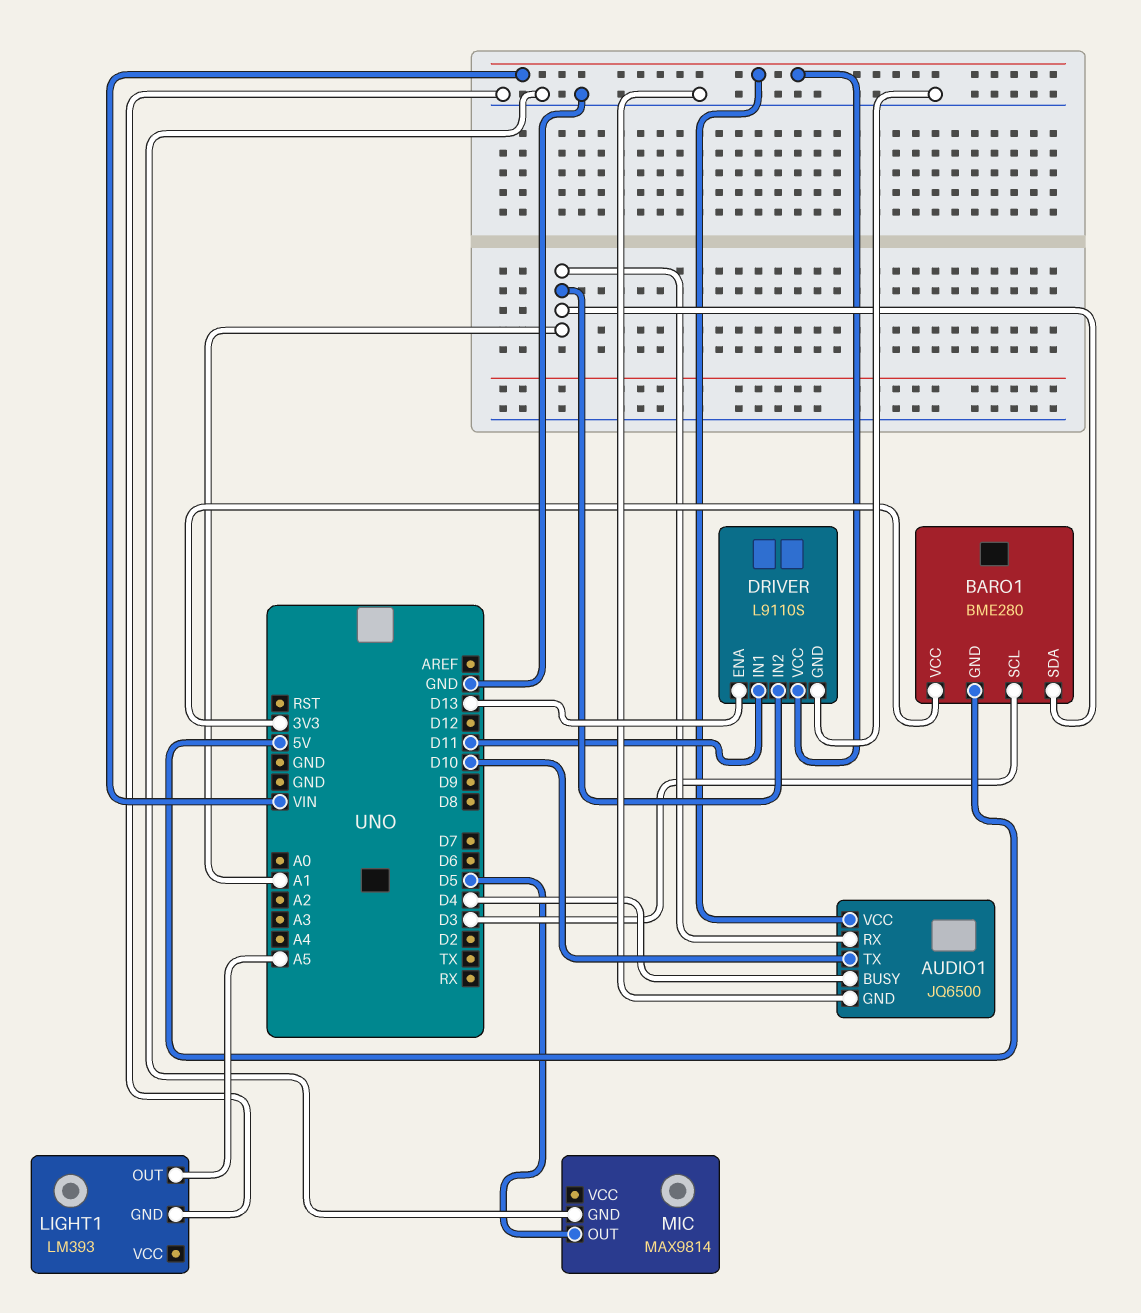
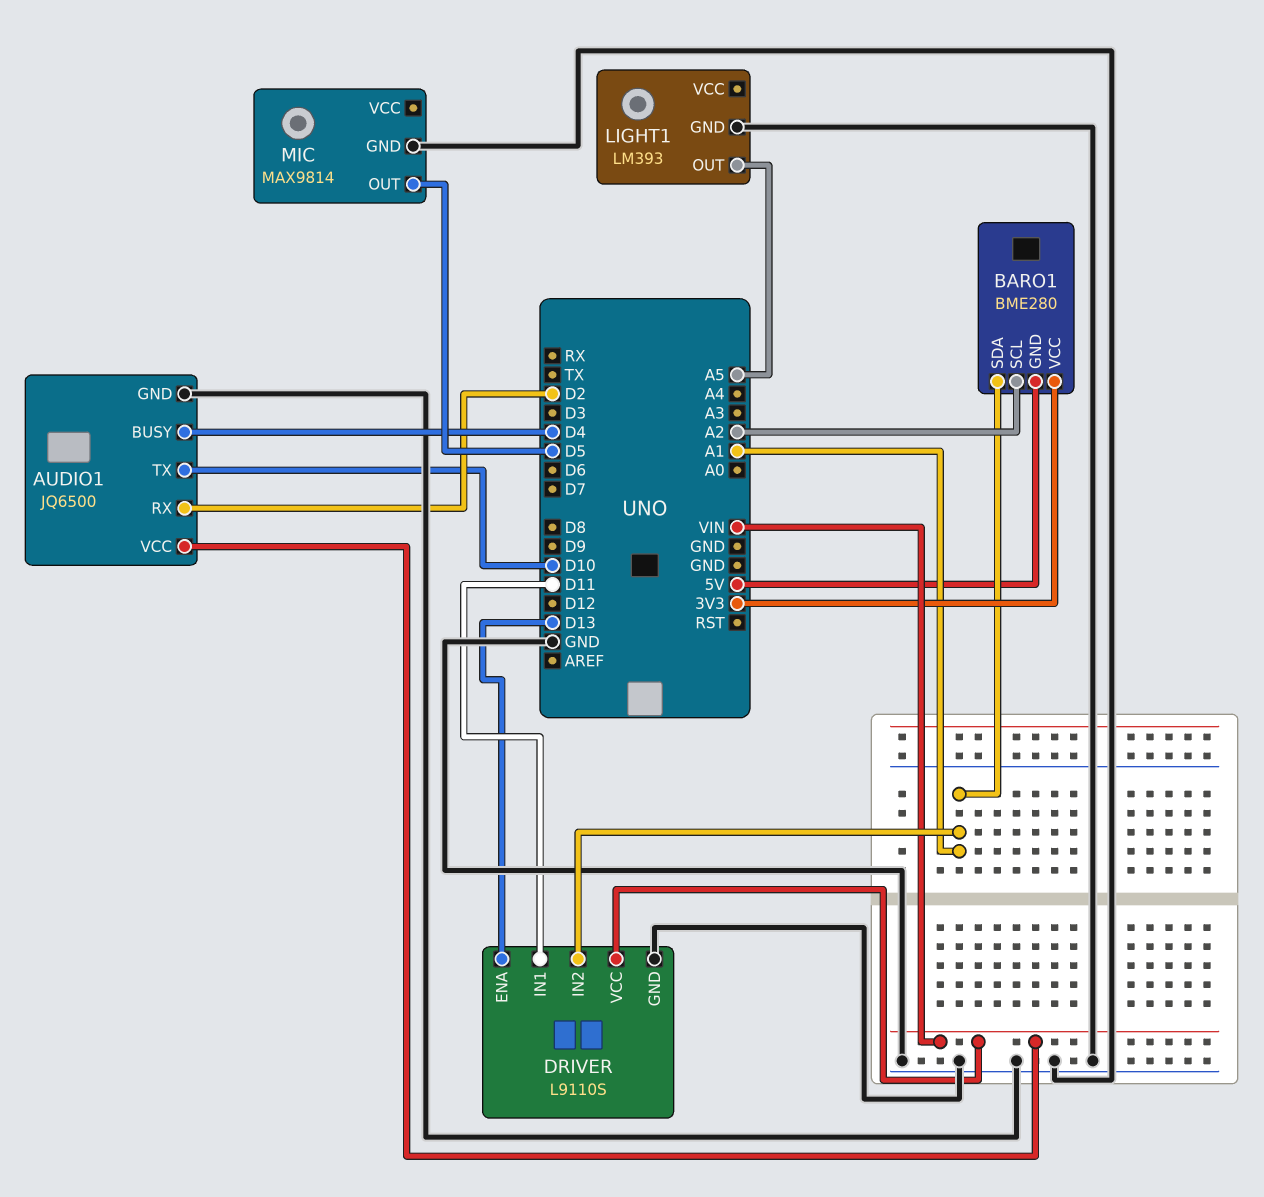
AUDIO1 pin RX: A1 -> D2
BARO1 pin SCL: D3 -> A2

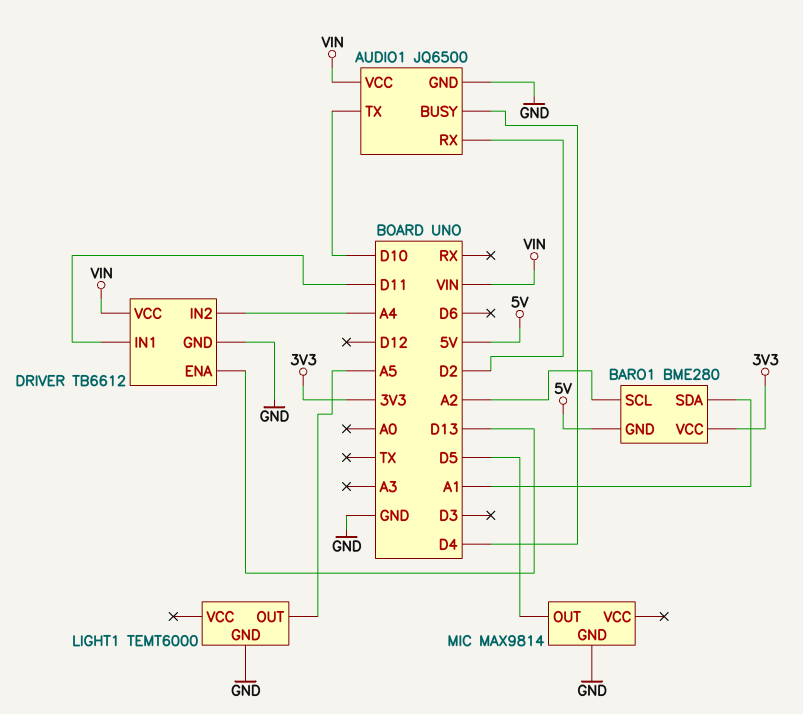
DRIVER: L9110S -> TB6612
DRIVER pin IN2: A1 -> A4
LIGHT1: LM393 -> TEMT6000

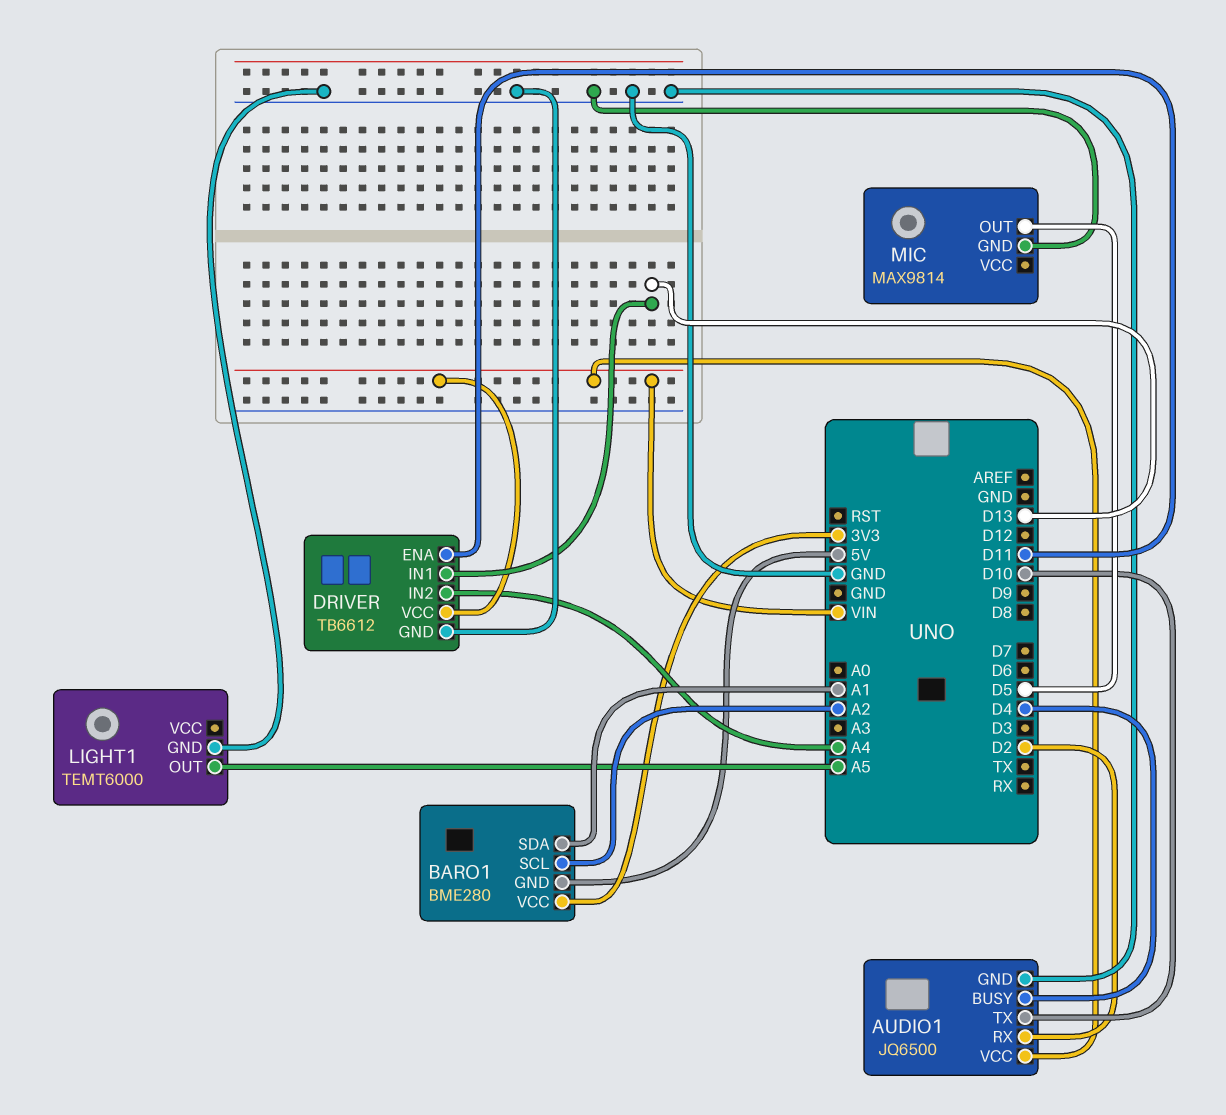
DRIVER pin ENA: D13 -> D11
DRIVER pin IN1: D11 -> D13

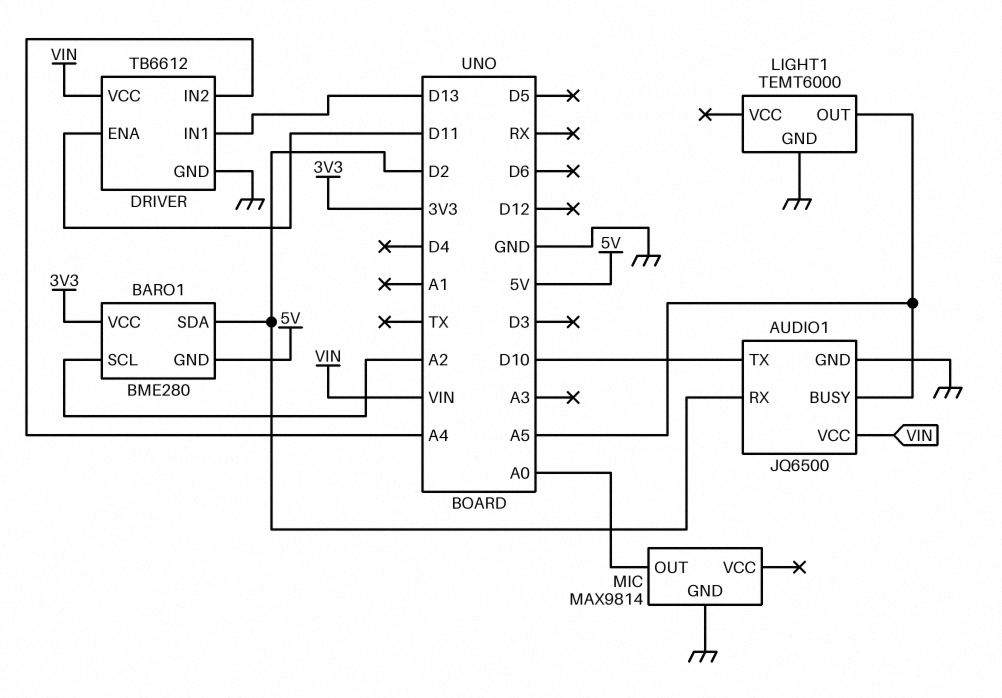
AUDIO1 pin BUSY: D4 -> A5
BARO1 pin SDA: A1 -> D2
MIC pin OUT: D5 -> A0

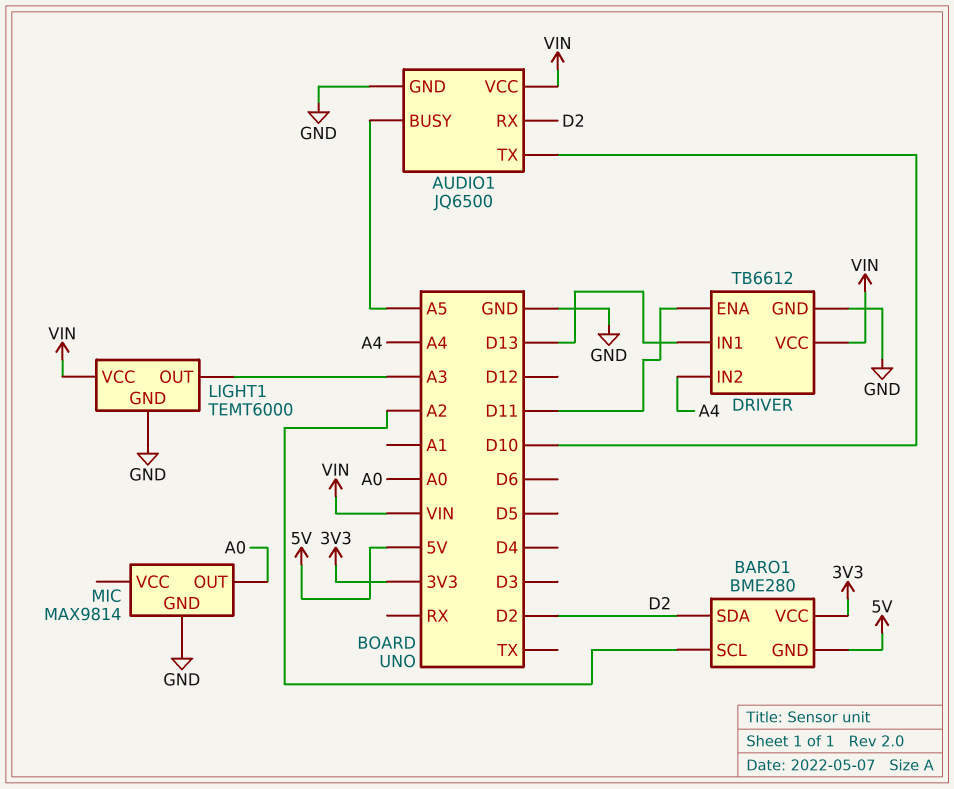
LIGHT1 pin OUT: A5 -> A3
LIGHT1 pin VCC: none -> VIN

